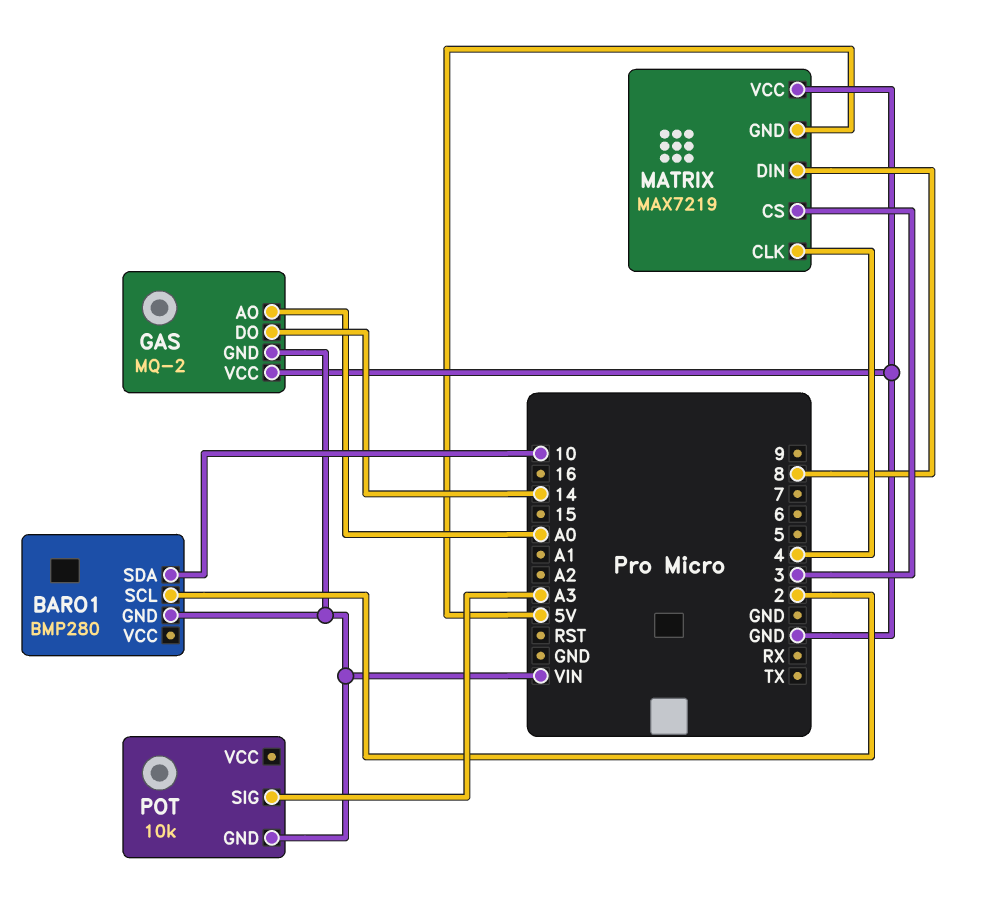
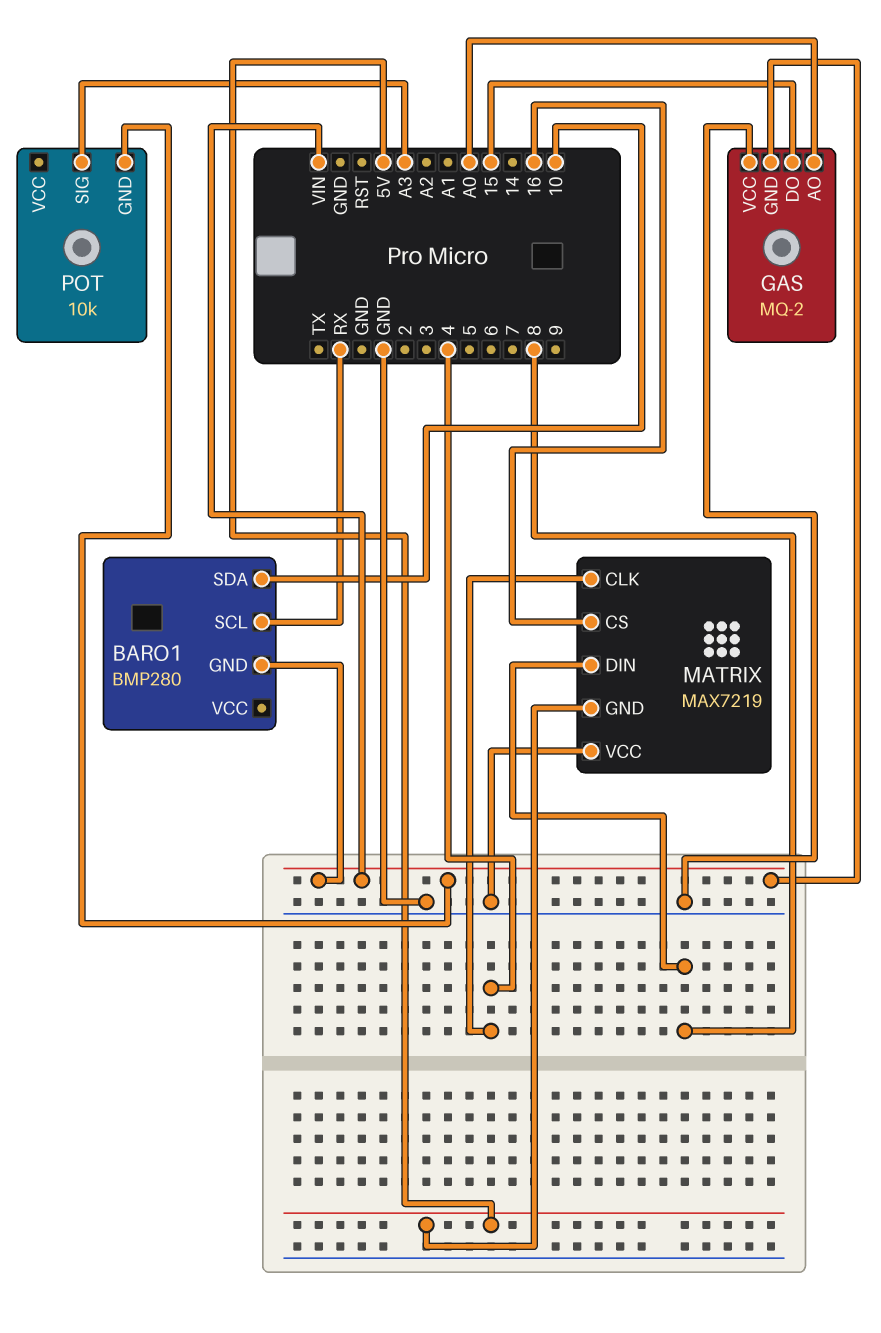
BARO1 pin SCL: 2 -> RX
GAS pin DO: 14 -> 15
MATRIX pin CS: 3 -> 16

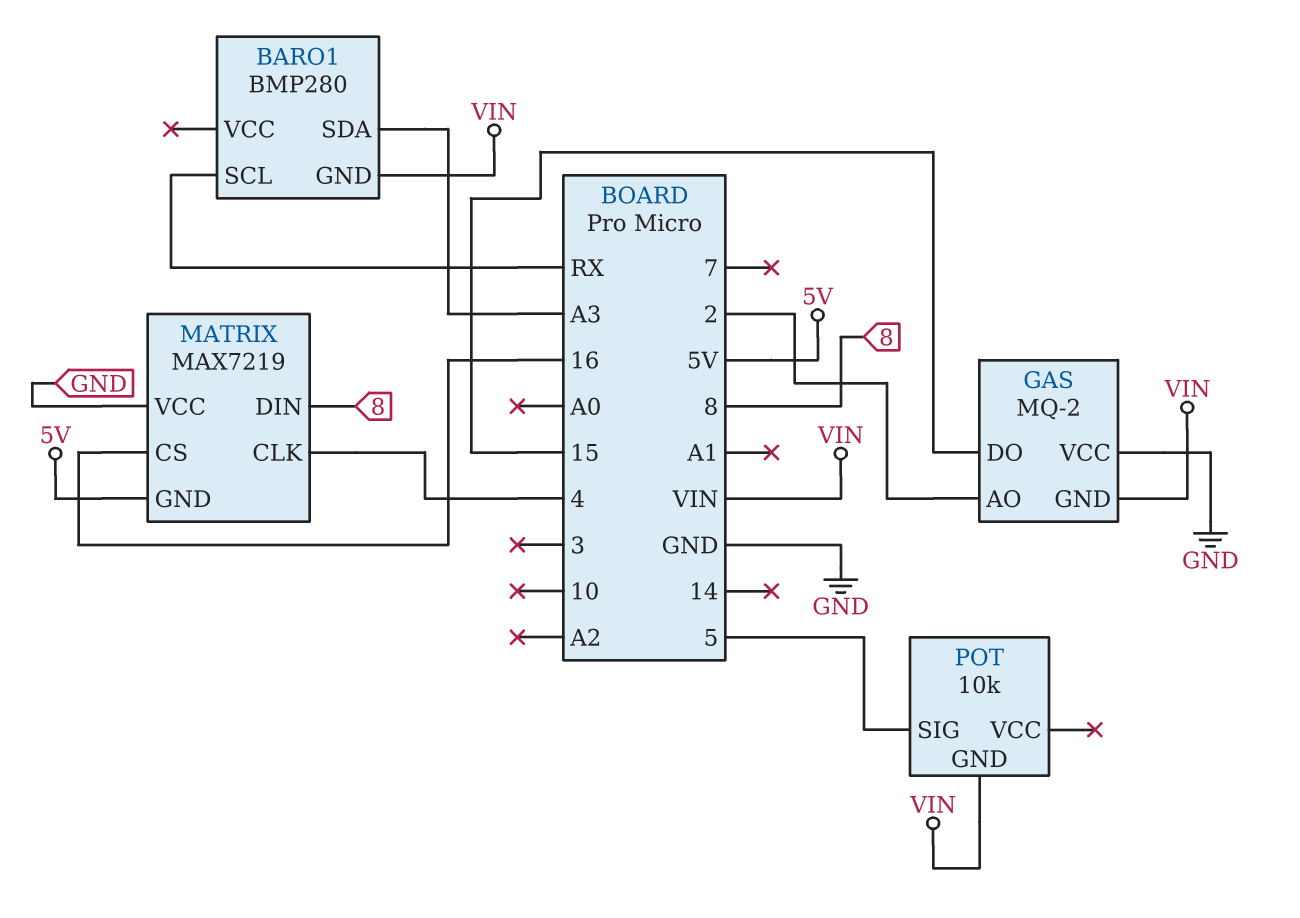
BARO1 pin SDA: 10 -> A3
GAS pin AO: A0 -> 2
POT pin SIG: A3 -> 5

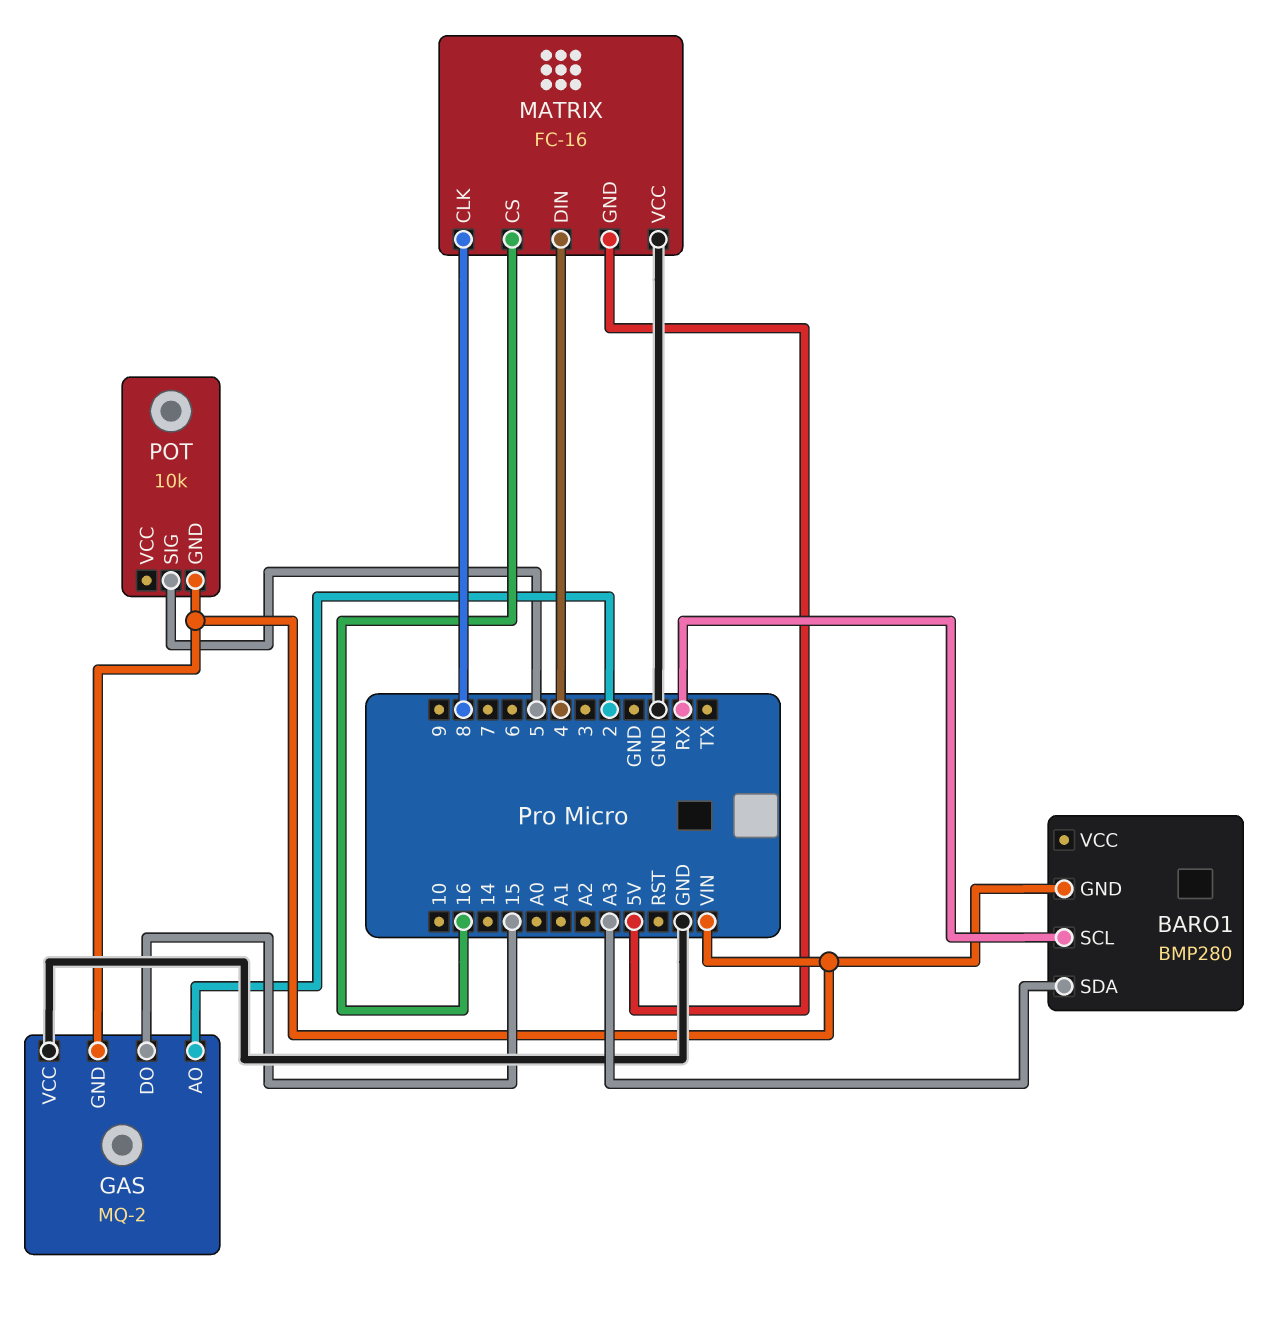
MATRIX: MAX7219 -> FC-16
MATRIX pin CLK: 4 -> 8
MATRIX pin DIN: 8 -> 4

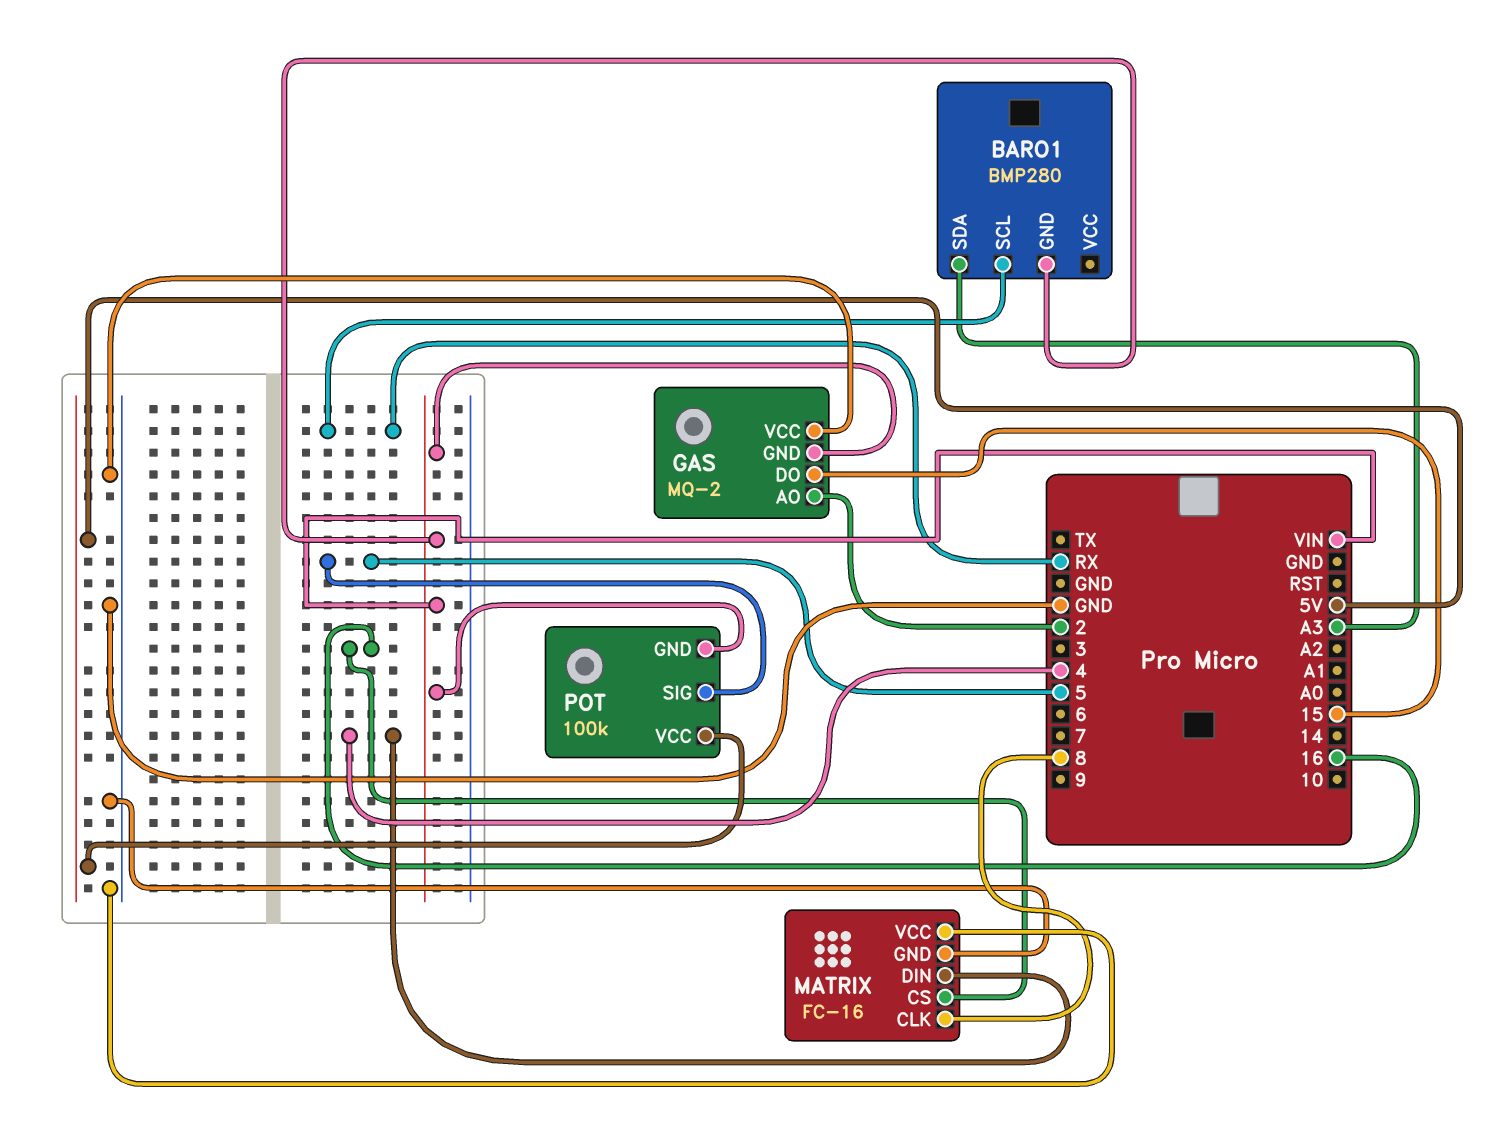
MATRIX pin GND: 5V -> GND
POT: 10k -> 100k
POT pin VCC: none -> 5V

